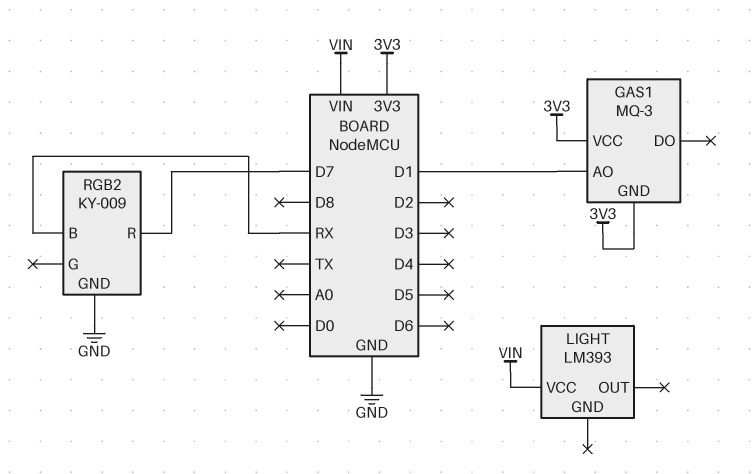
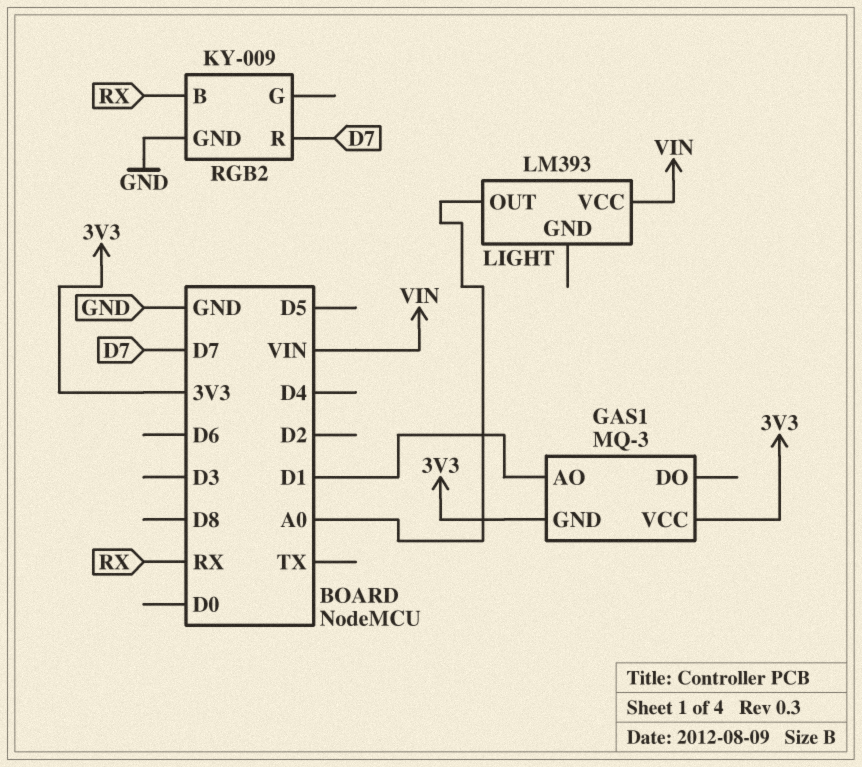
LIGHT pin OUT: none -> A0

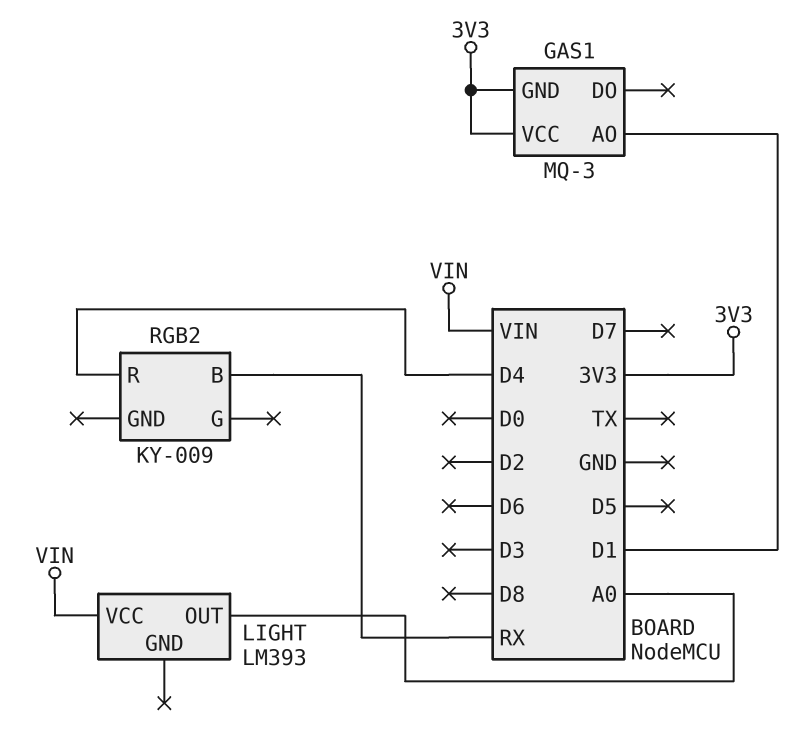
RGB2 pin GND: GND -> none
RGB2 pin R: D7 -> D4

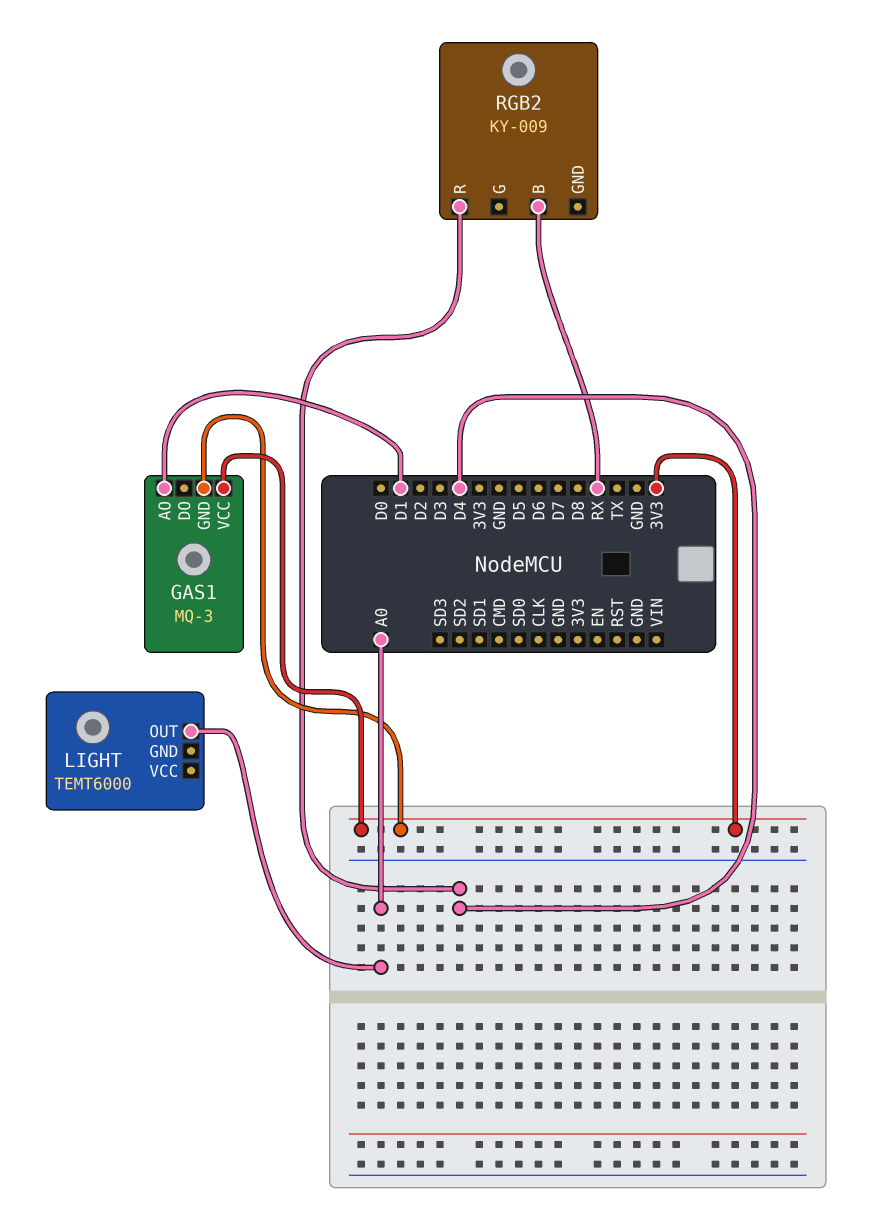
LIGHT: LM393 -> TEMT6000
LIGHT pin VCC: VIN -> none

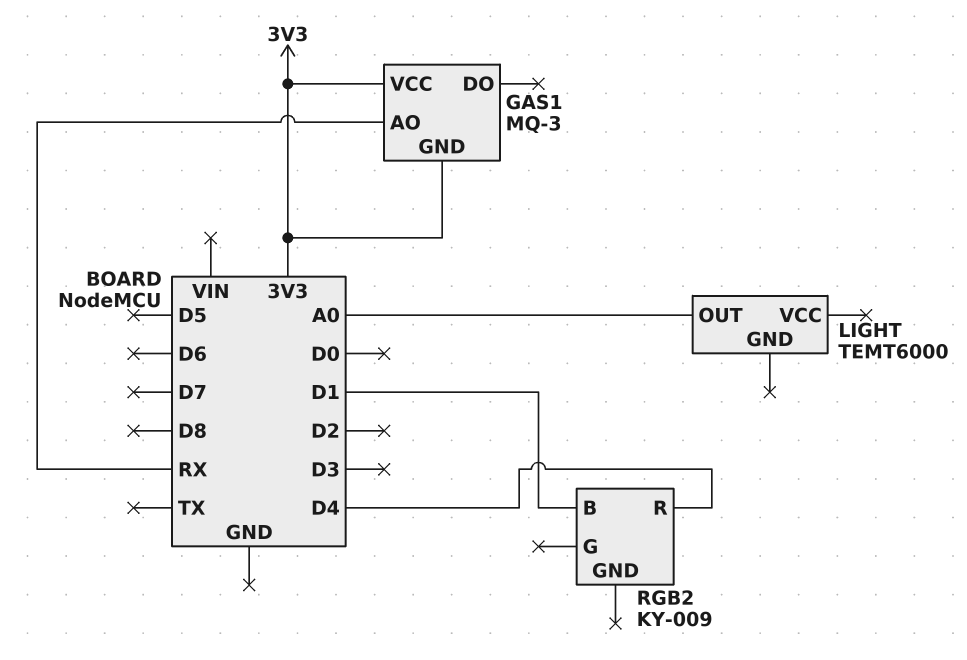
GAS1 pin AO: D1 -> RX
RGB2 pin B: RX -> D1

